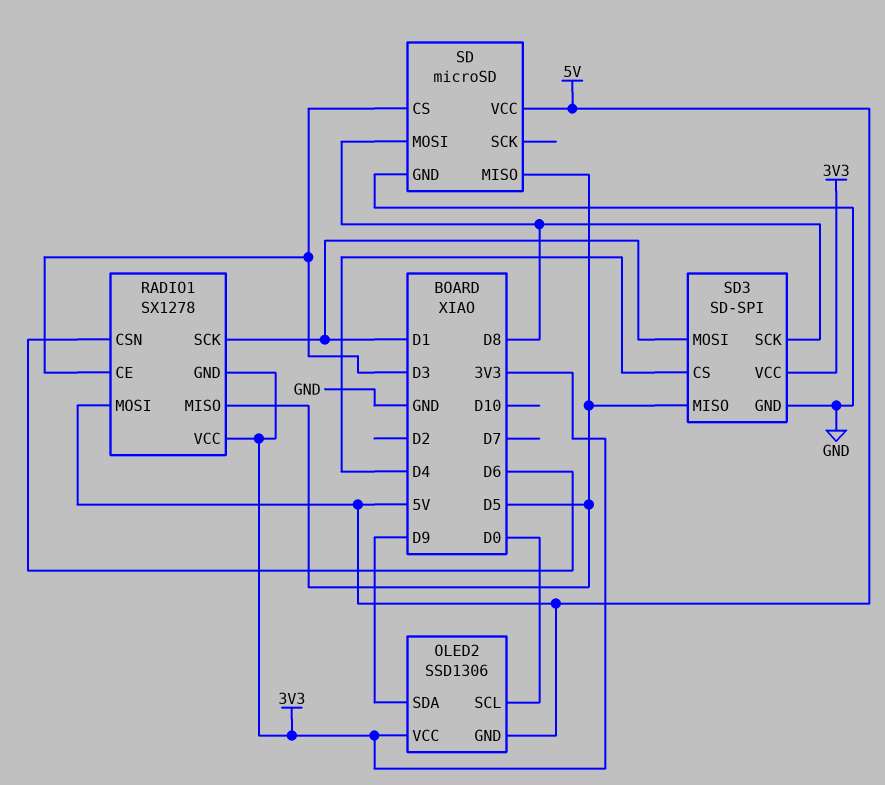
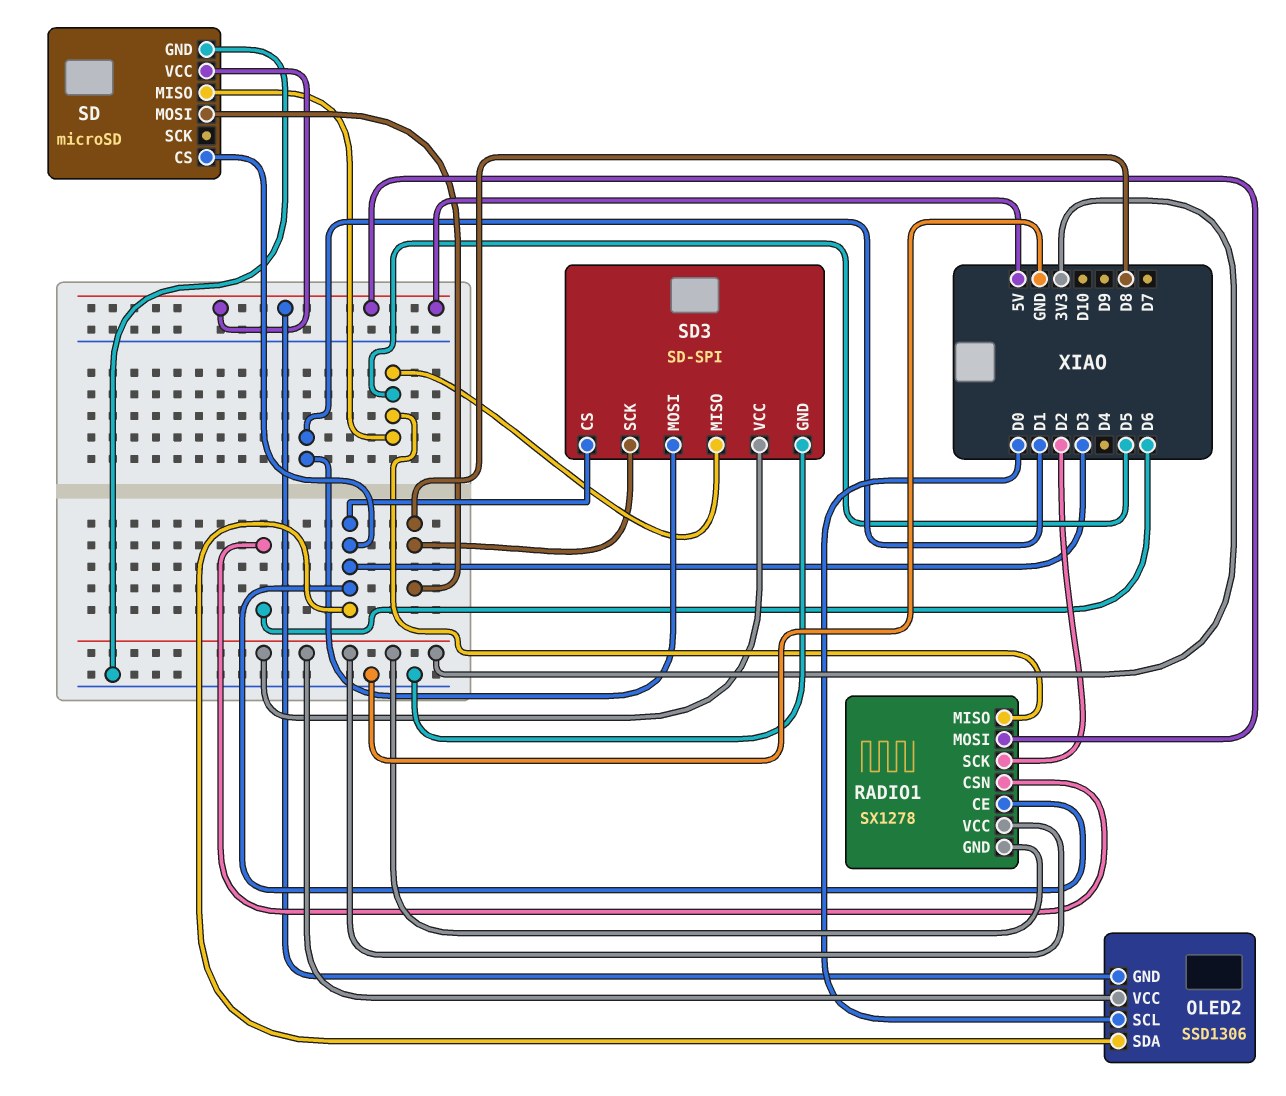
OLED2 pin SDA: D9 -> D3
RADIO1 pin SCK: D1 -> D2
SD3 pin CS: D4 -> D3

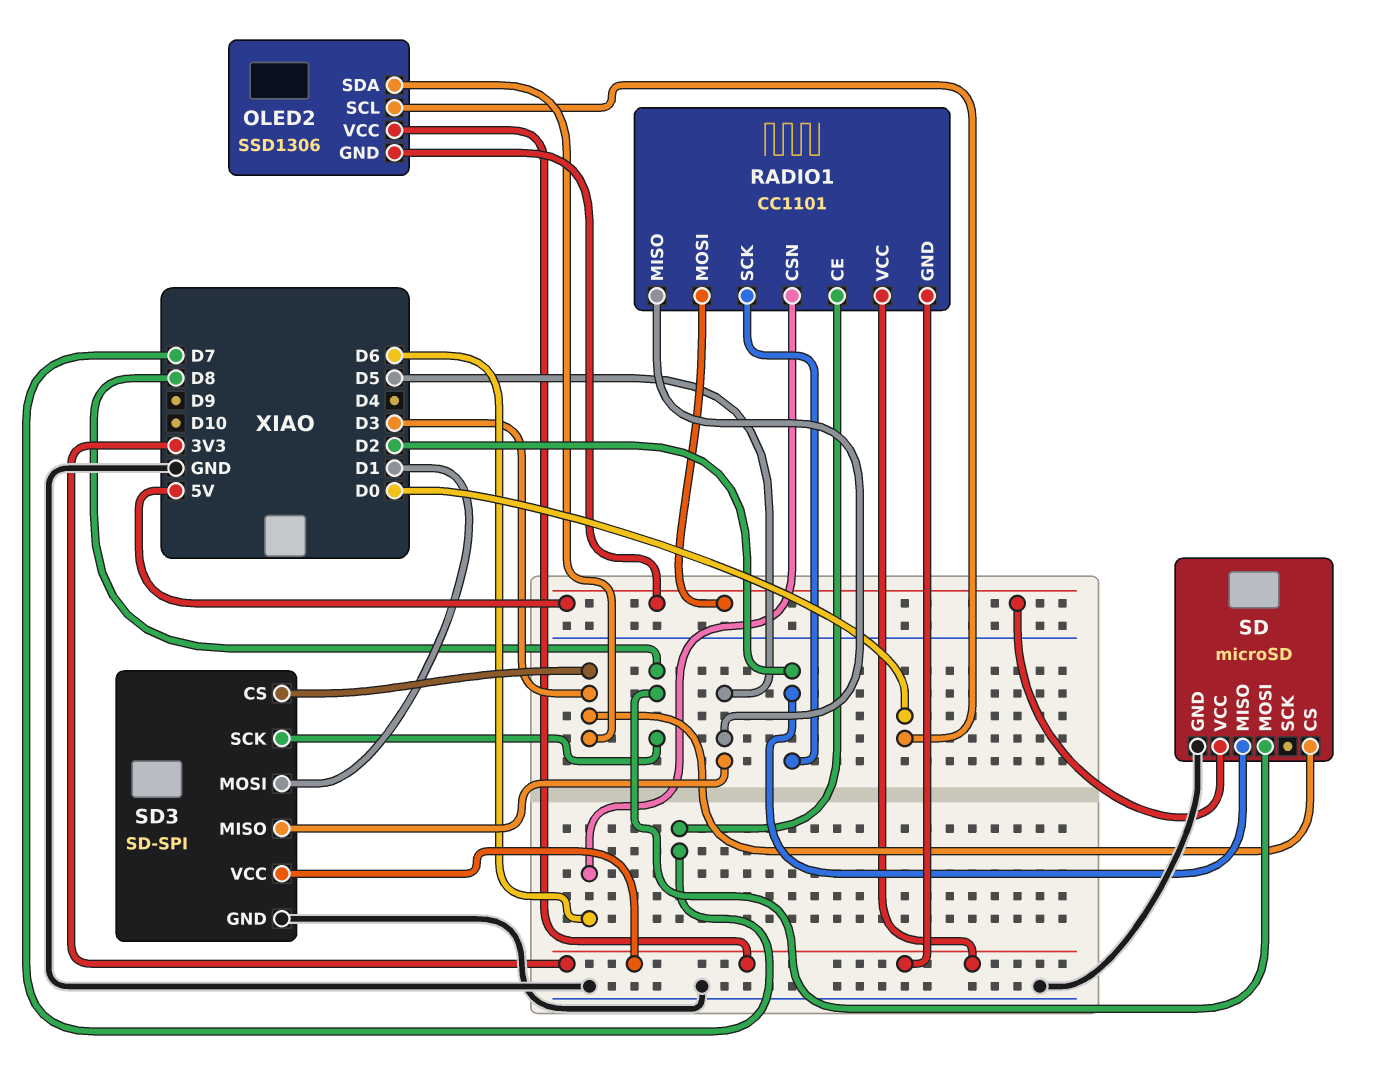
RADIO1: SX1278 -> CC1101
RADIO1 pin CE: D3 -> D7
SD pin MISO: D5 -> D2

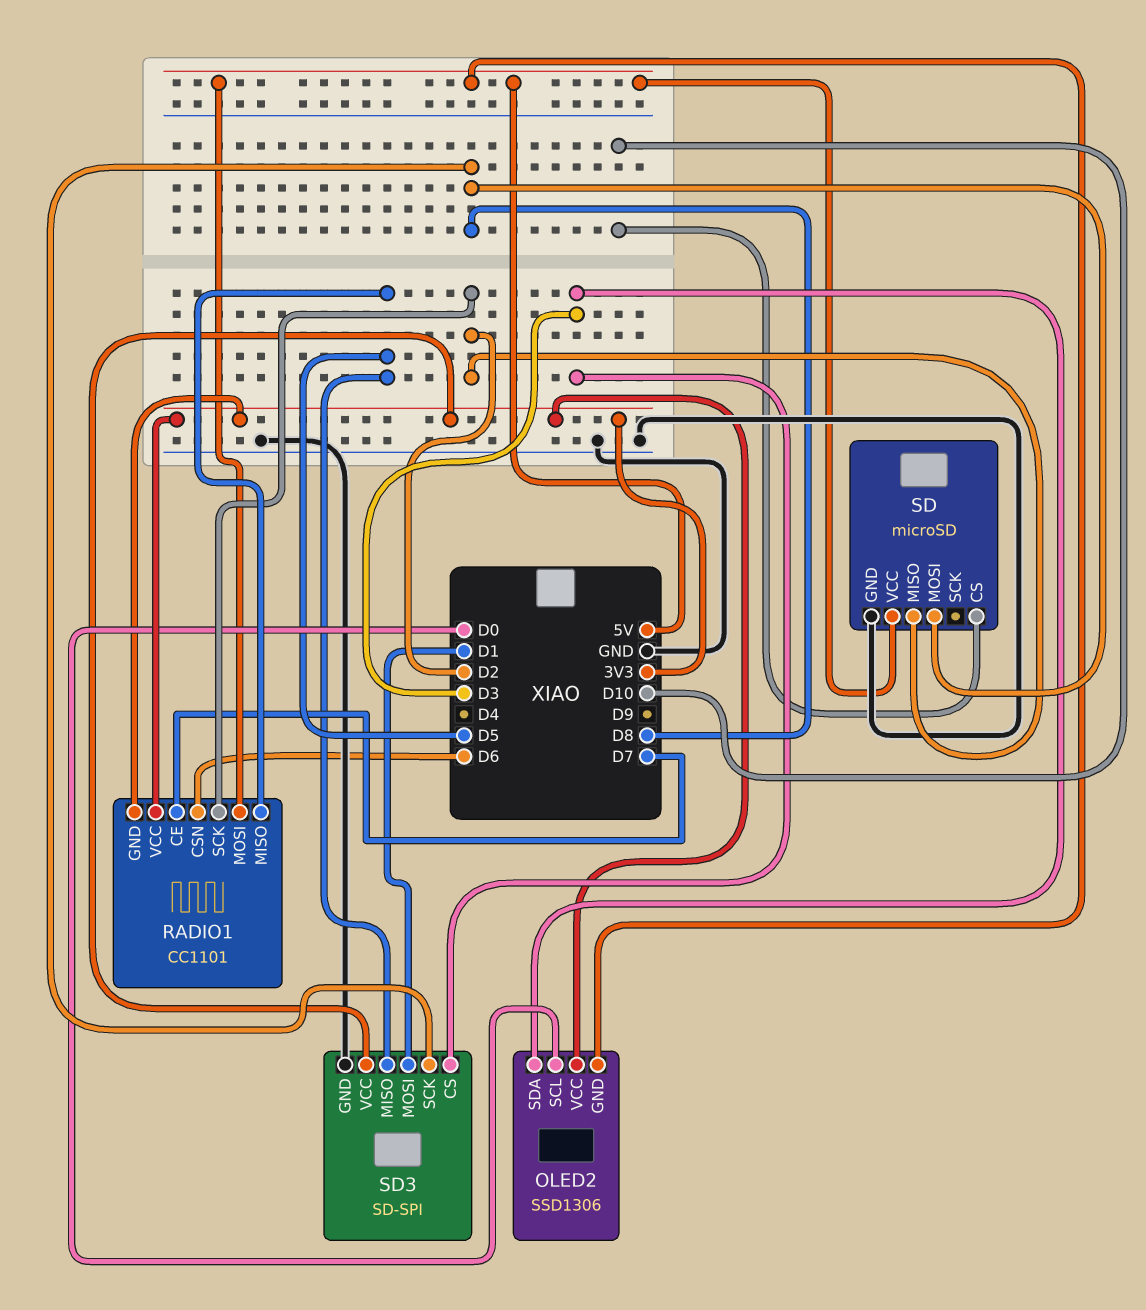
SD pin CS: D3 -> D10

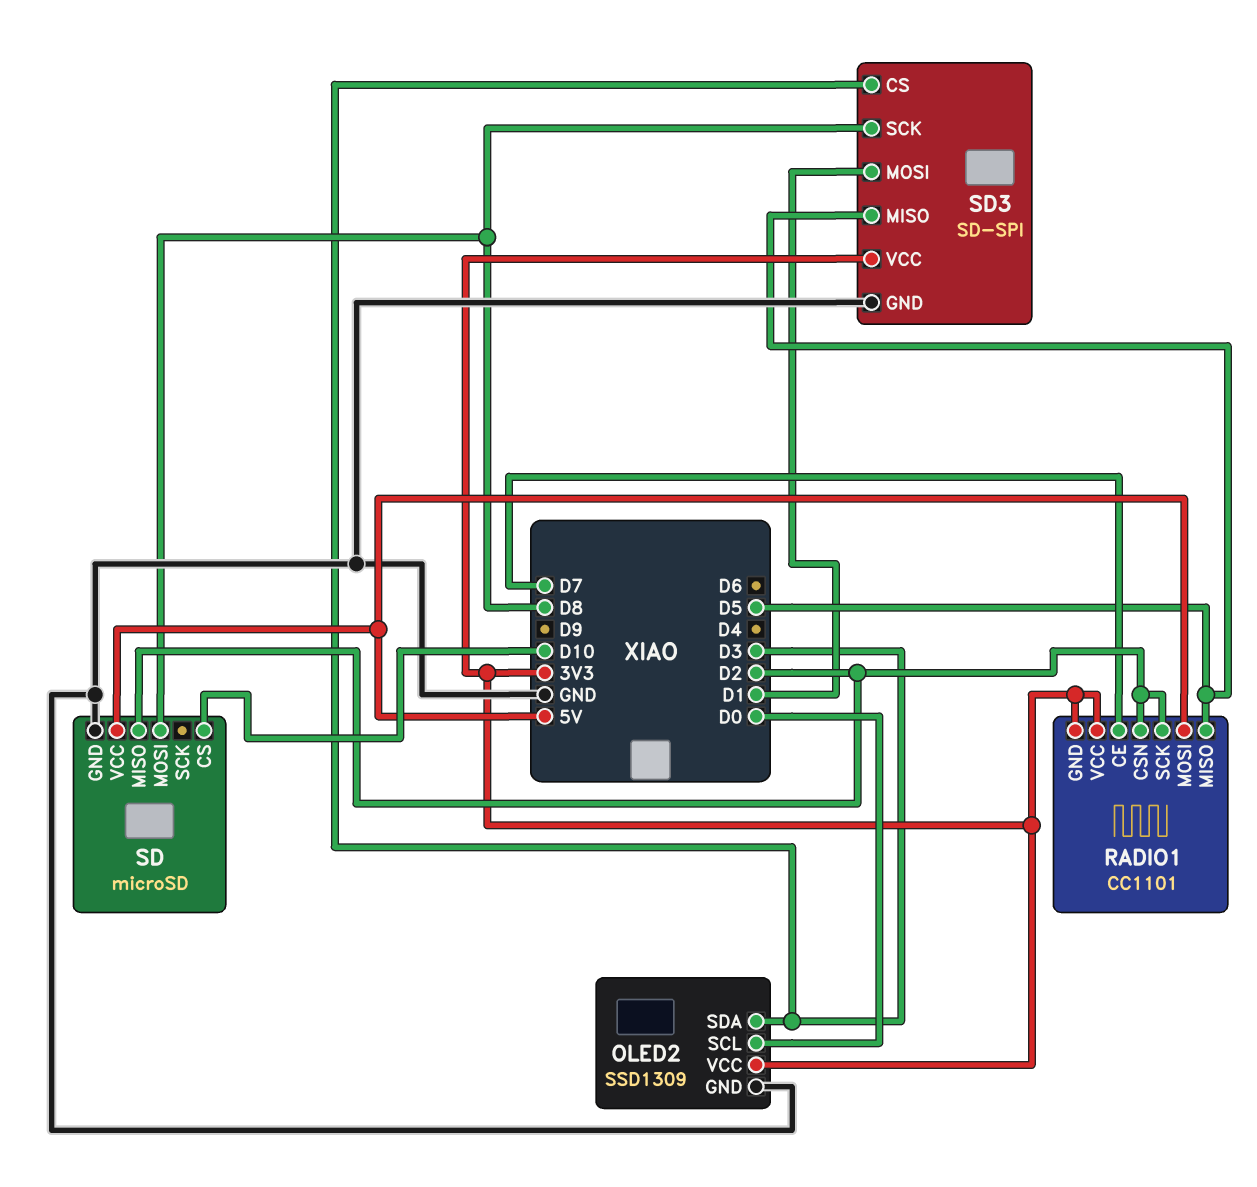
OLED2: SSD1306 -> SSD1309
OLED2 pin GND: 5V -> GND
RADIO1 pin CSN: D6 -> D2

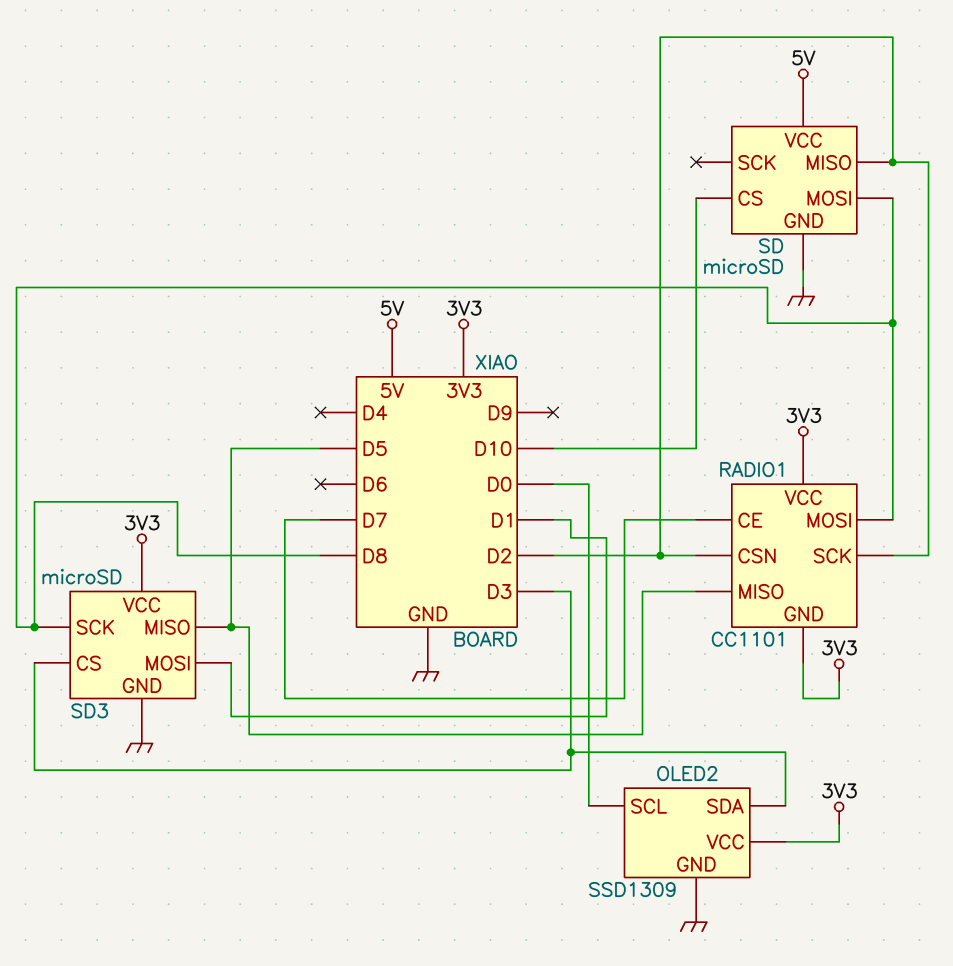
RADIO1 pin MOSI: 5V -> D8
SD3: SD-SPI -> microSD

